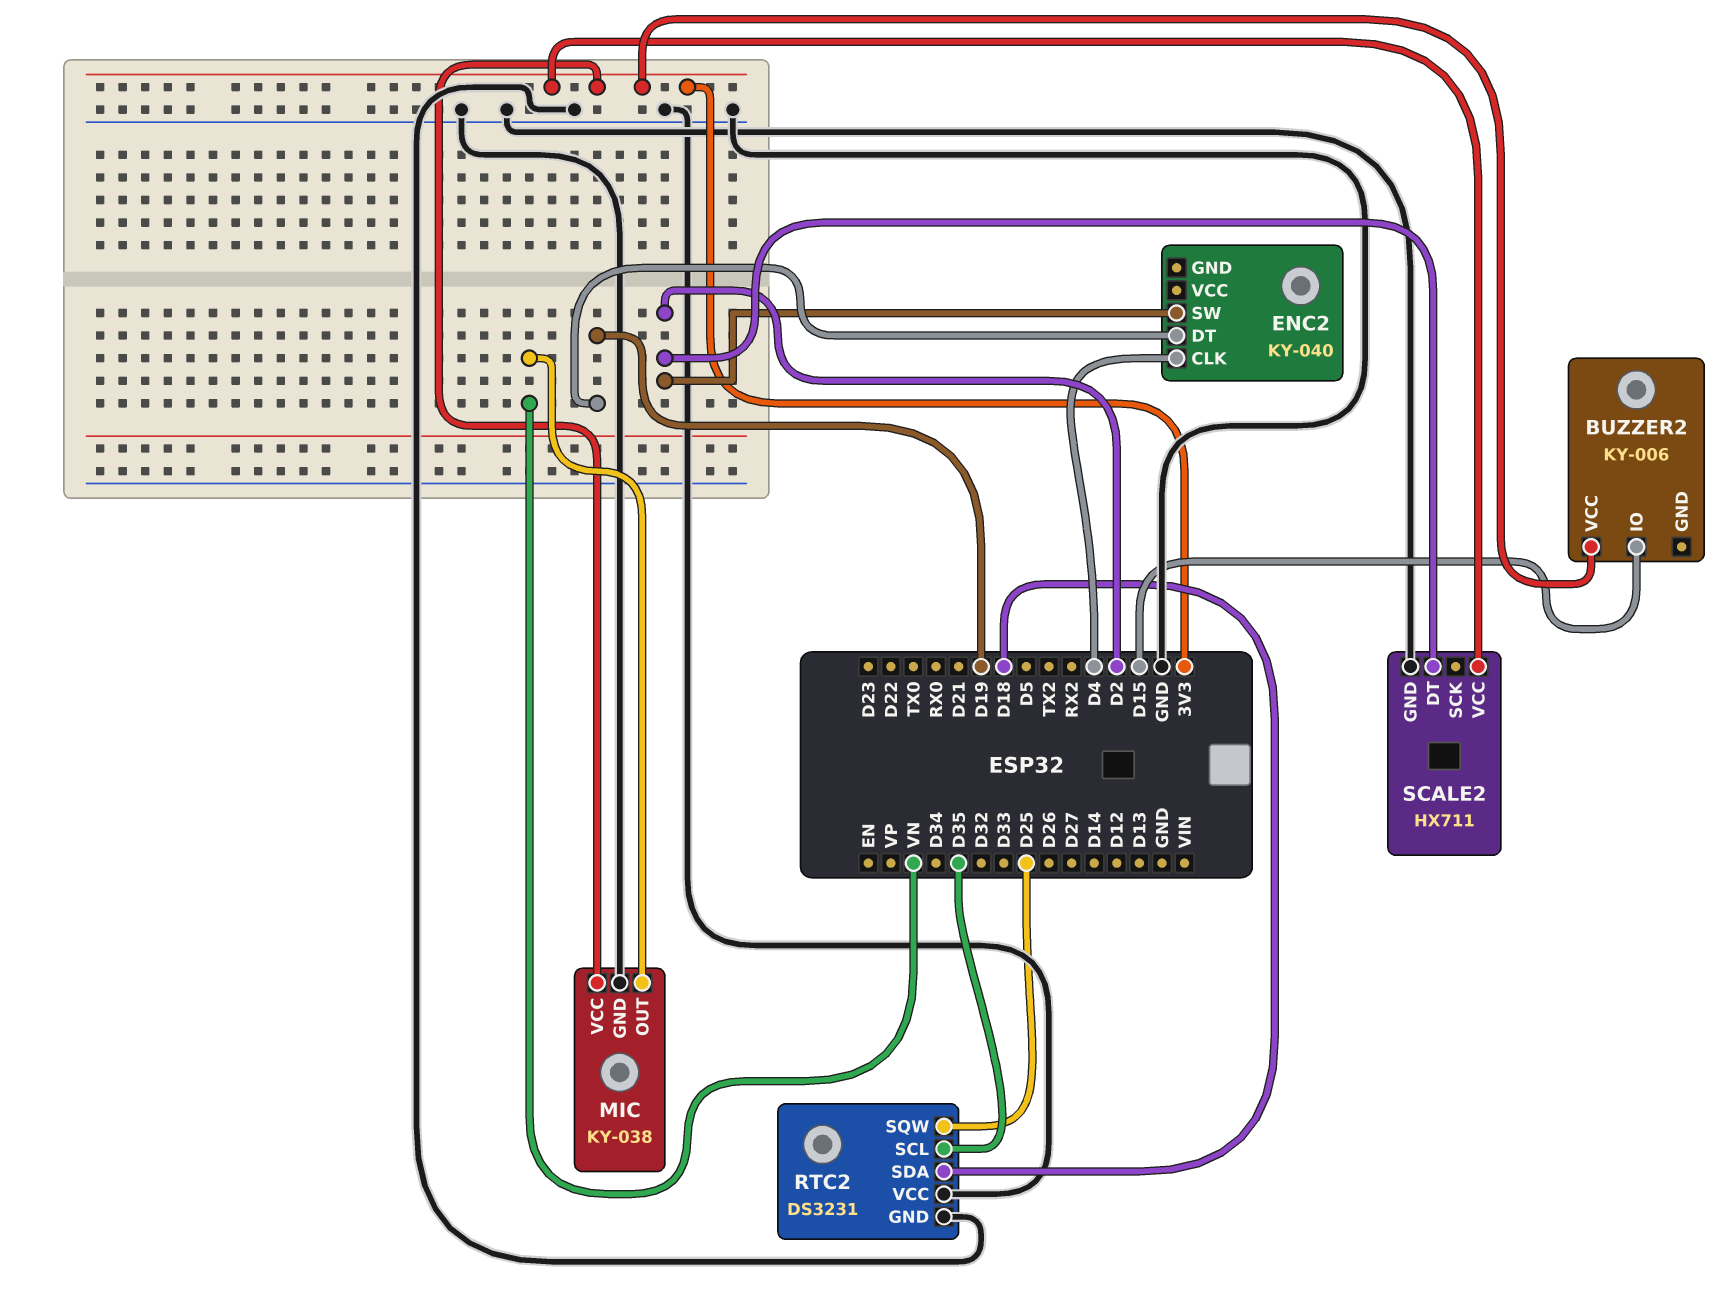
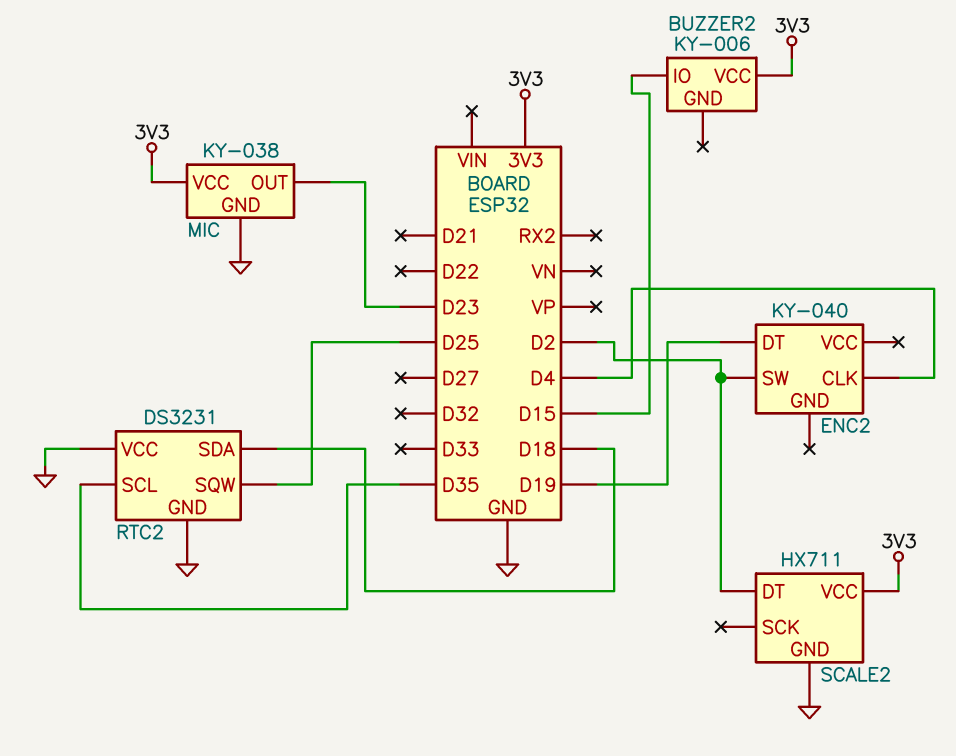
MIC pin OUT: VN -> D23

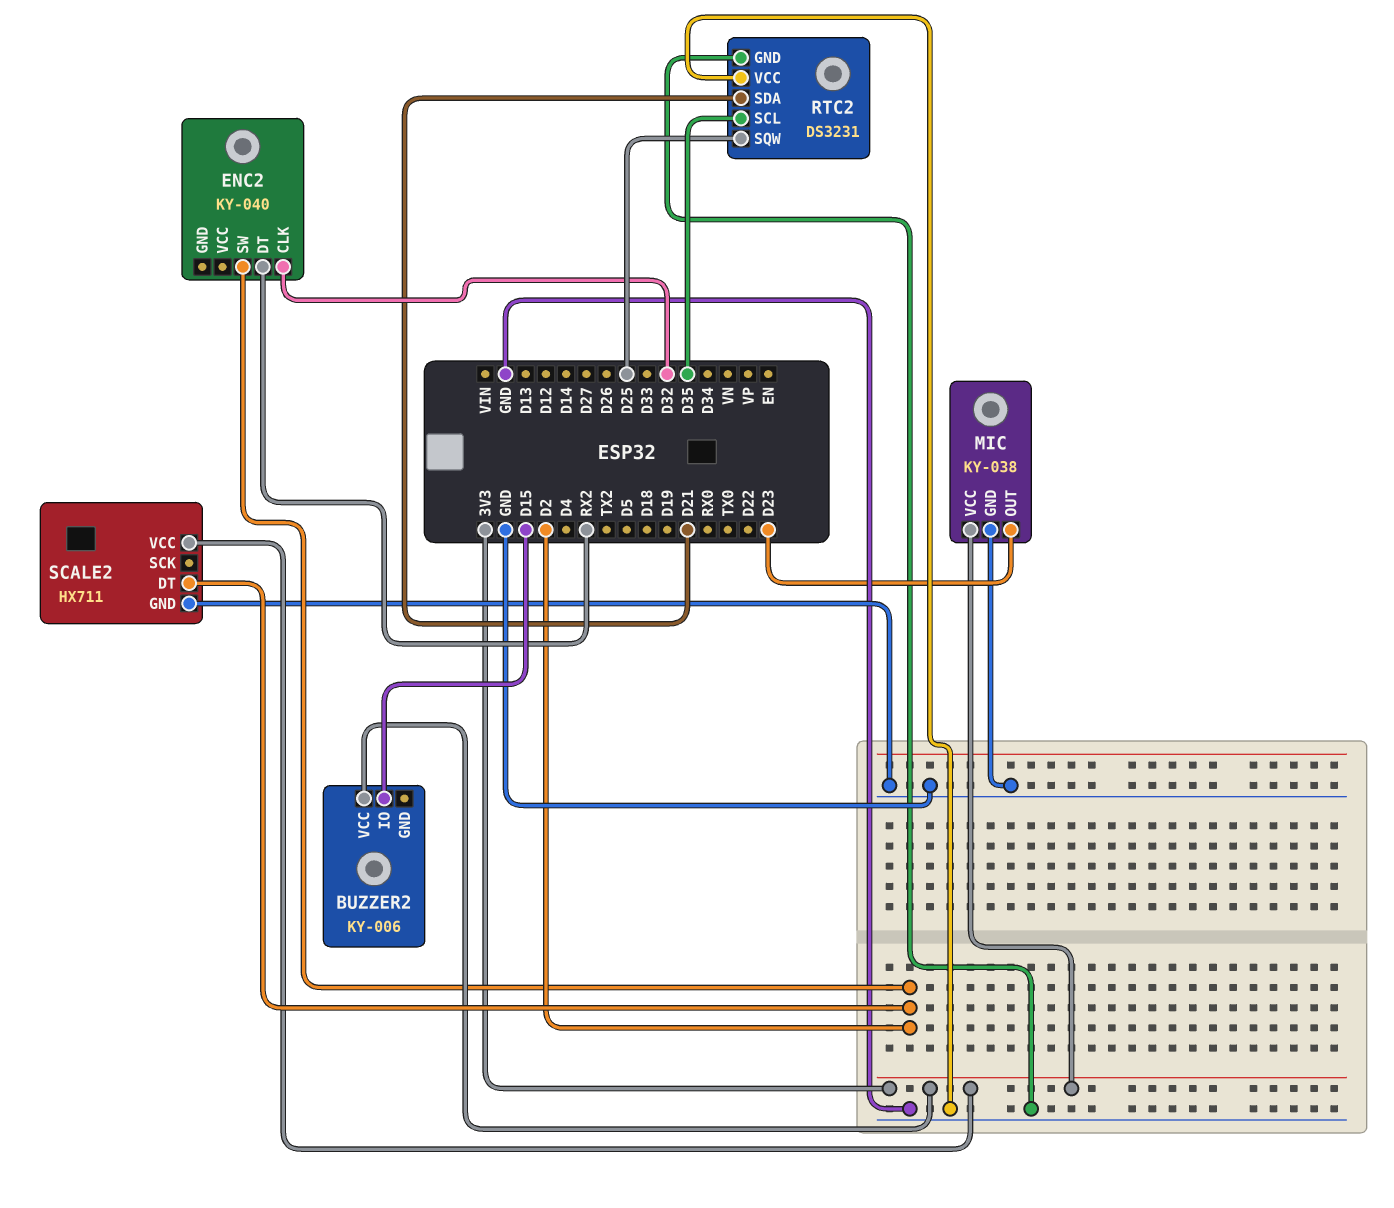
ENC2 pin CLK: D4 -> D32
ENC2 pin DT: D19 -> RX2
RTC2 pin SDA: D18 -> D21

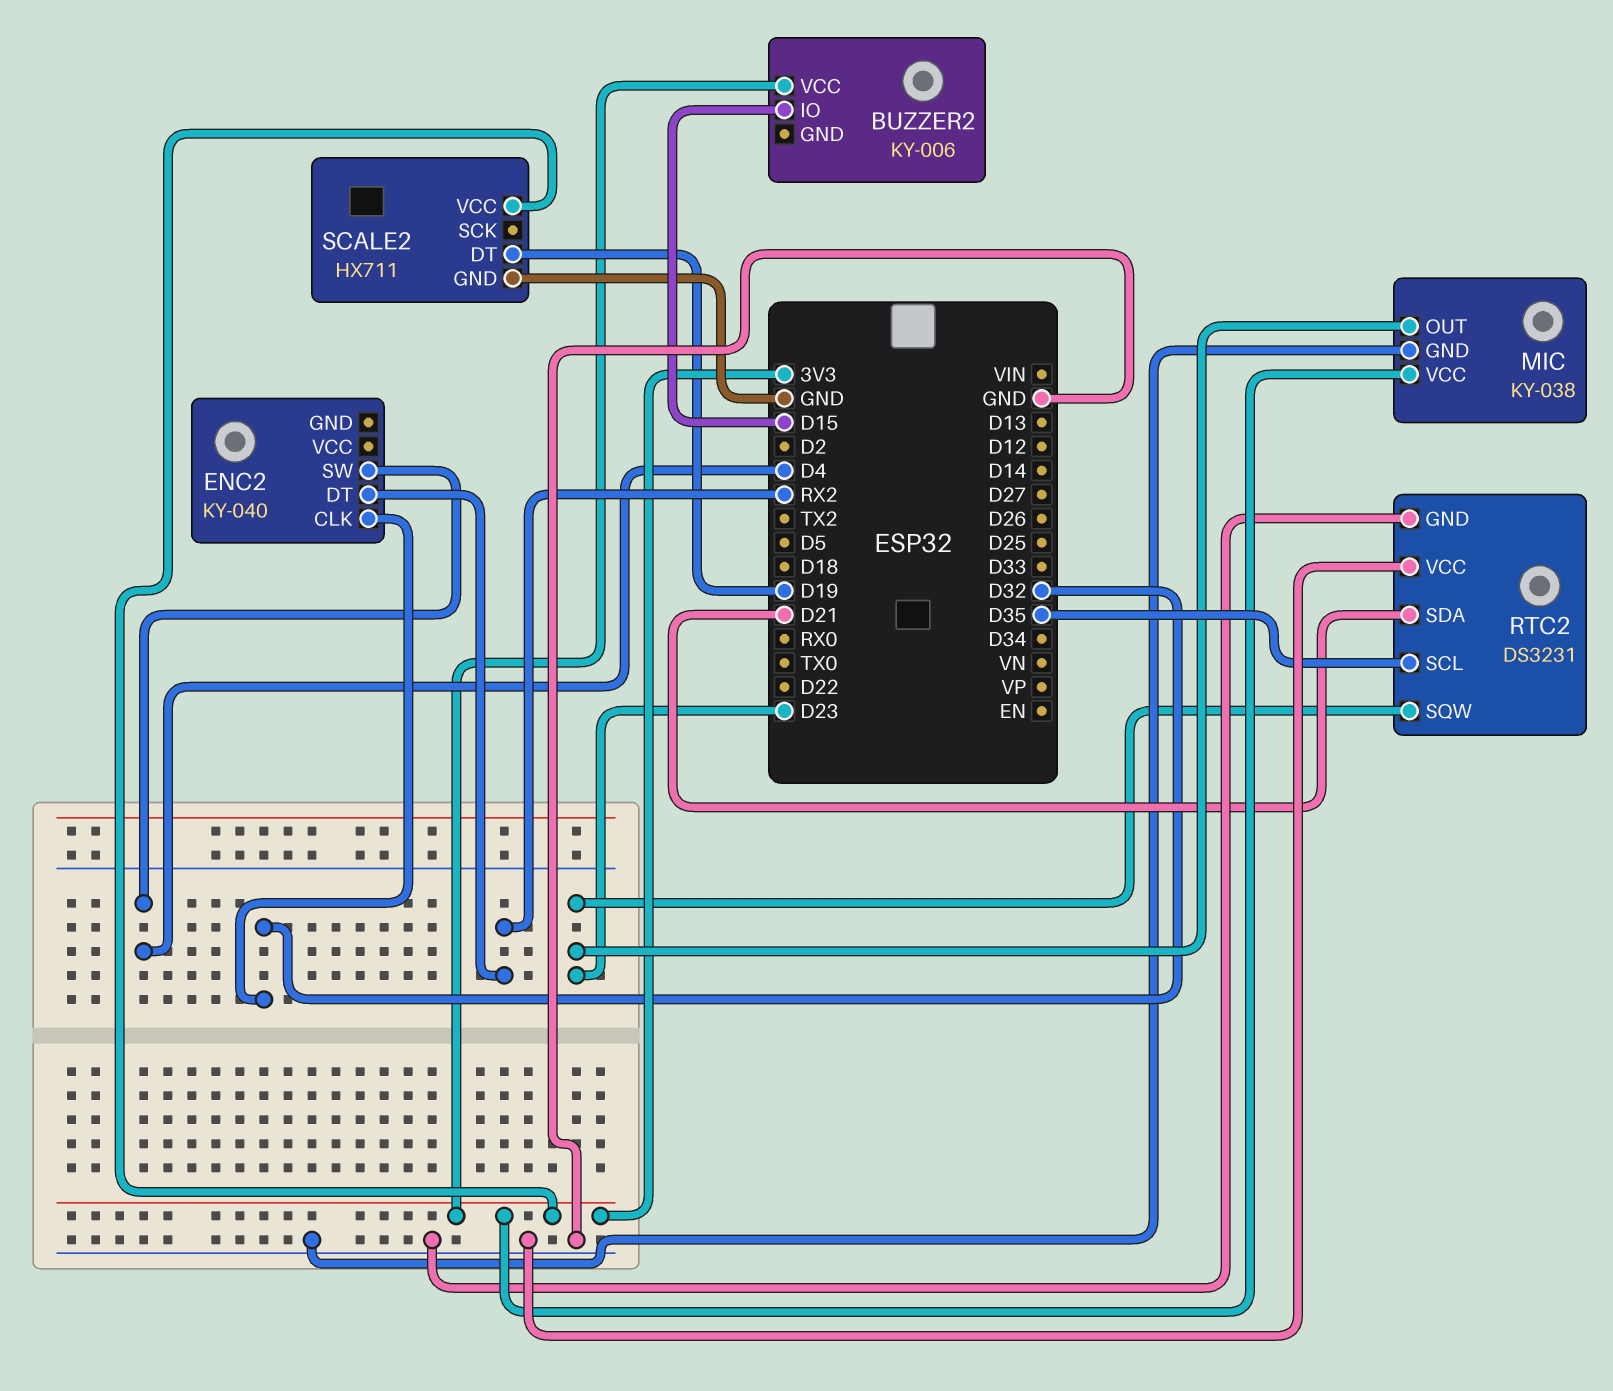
ENC2 pin SW: D2 -> D4
RTC2 pin SQW: D25 -> D23
SCALE2 pin DT: D2 -> D19

